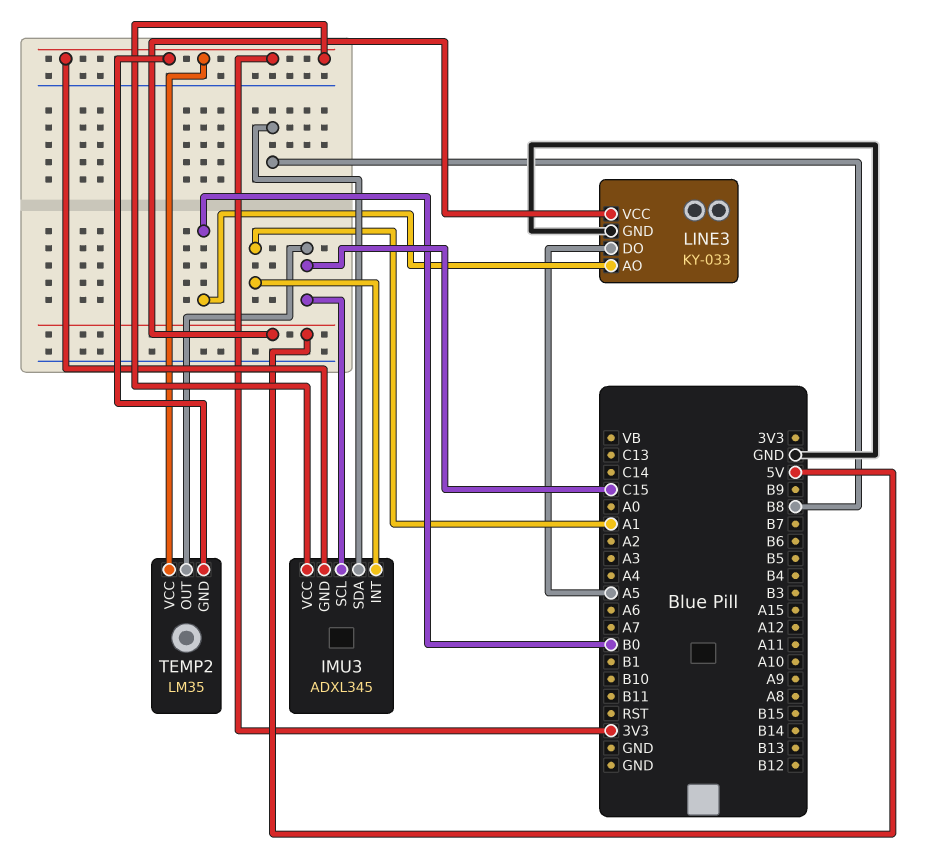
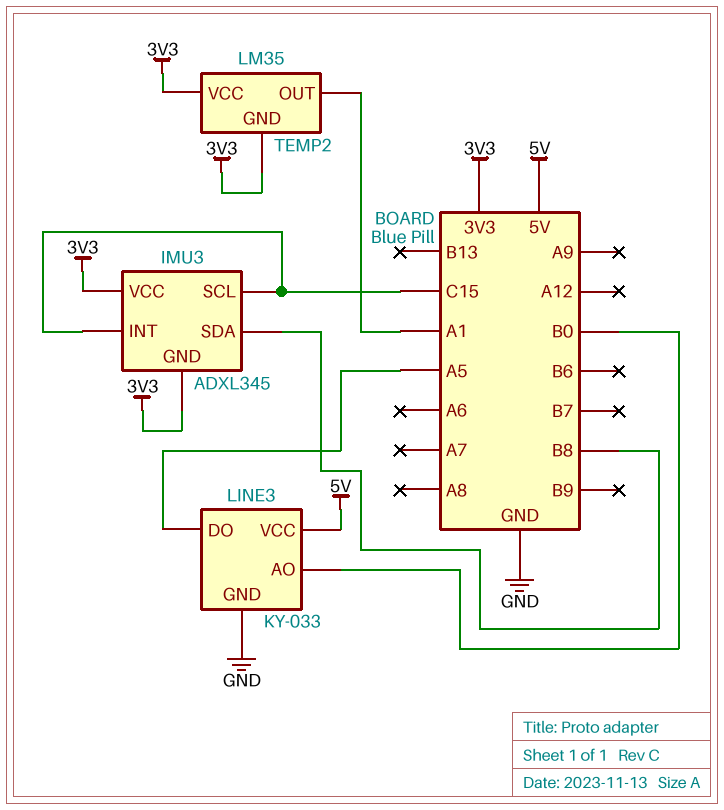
IMU3 pin INT: A1 -> C15
TEMP2 pin OUT: C15 -> A1

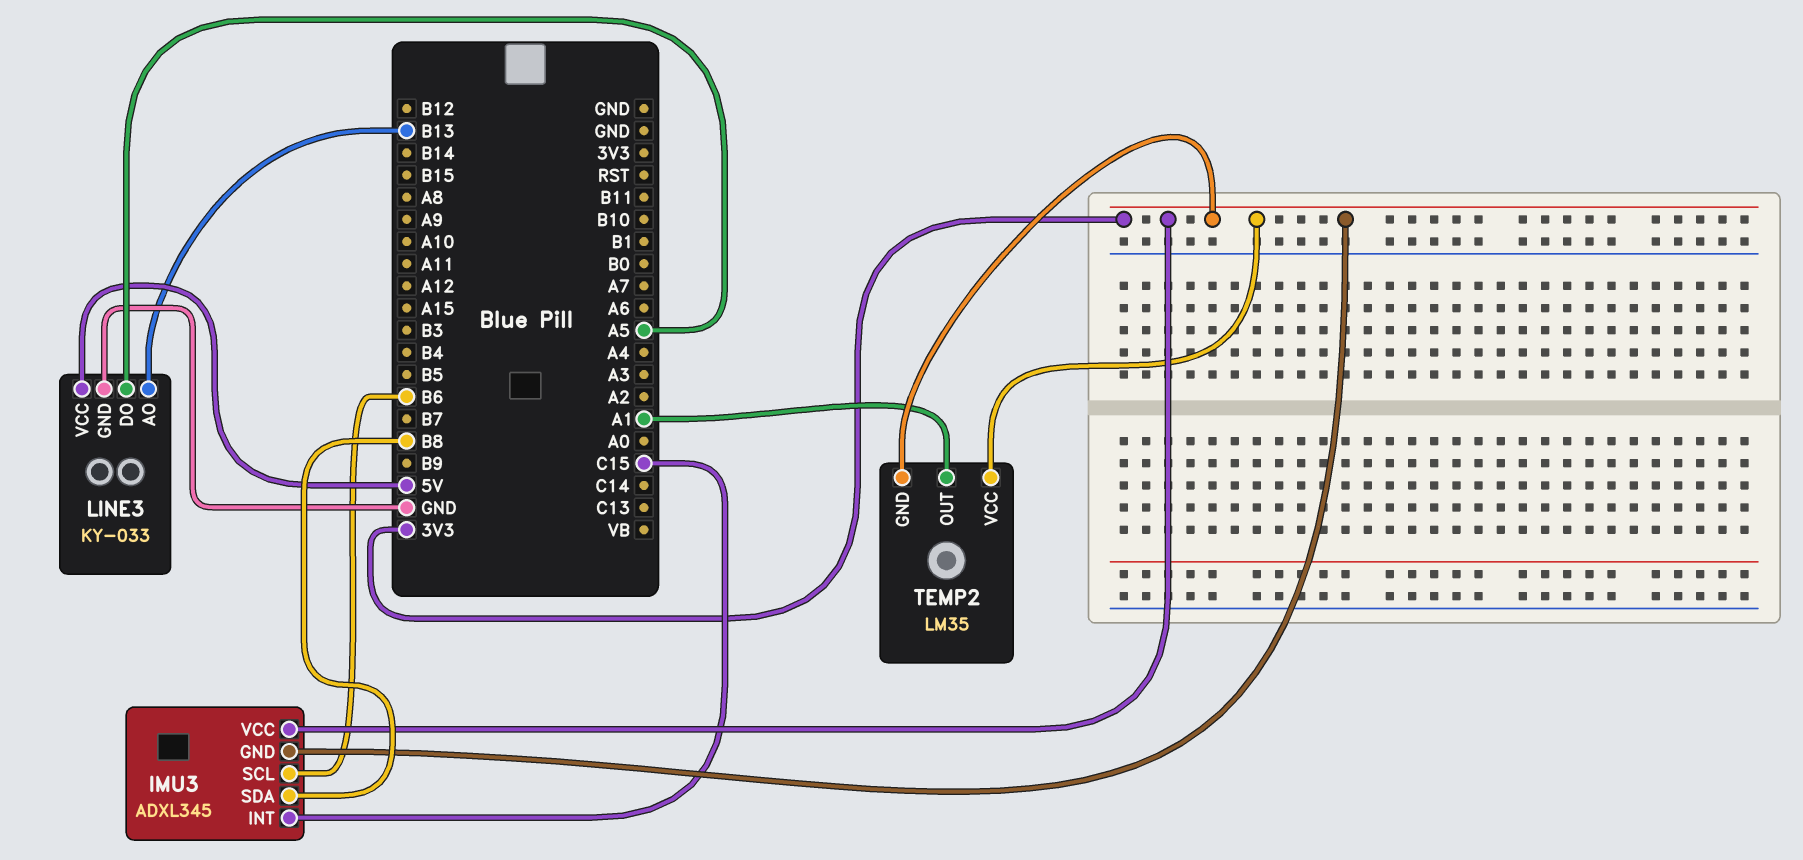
IMU3 pin SCL: C15 -> B6
LINE3 pin AO: B0 -> B13

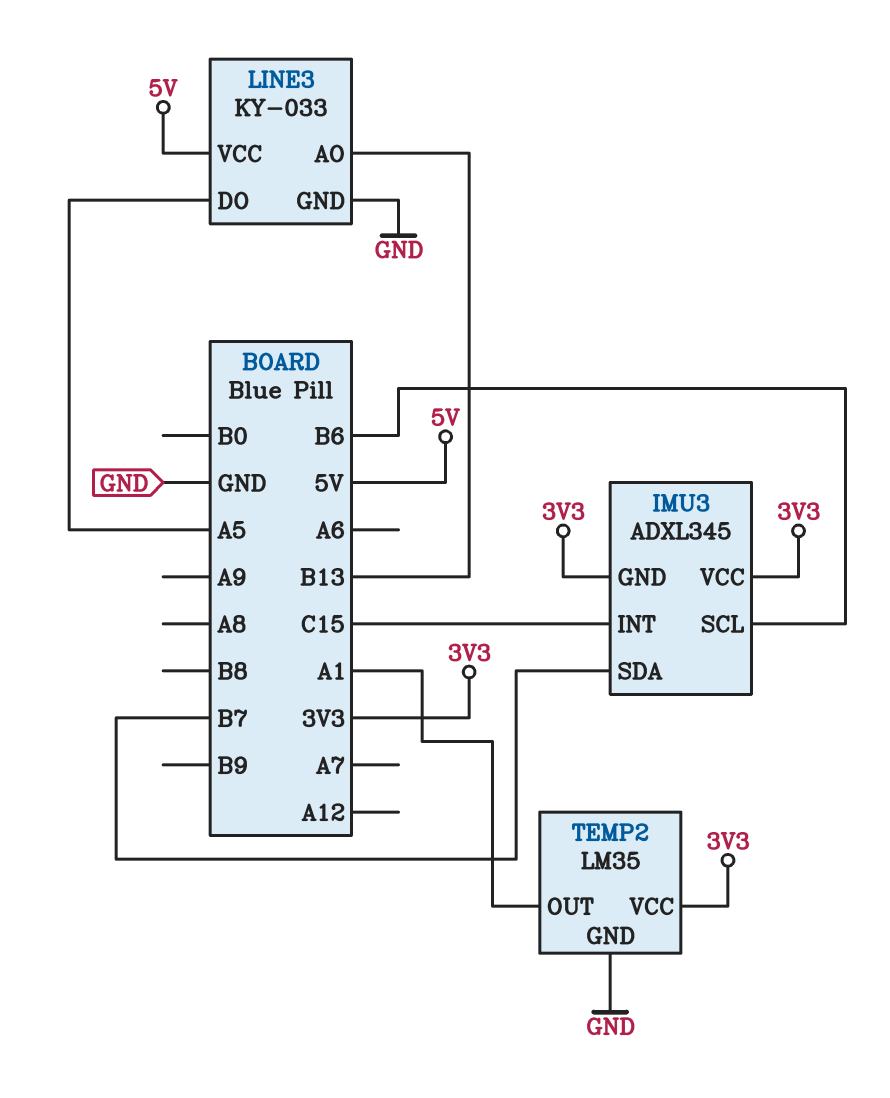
IMU3 pin SDA: B8 -> B7
TEMP2 pin GND: 3V3 -> GND

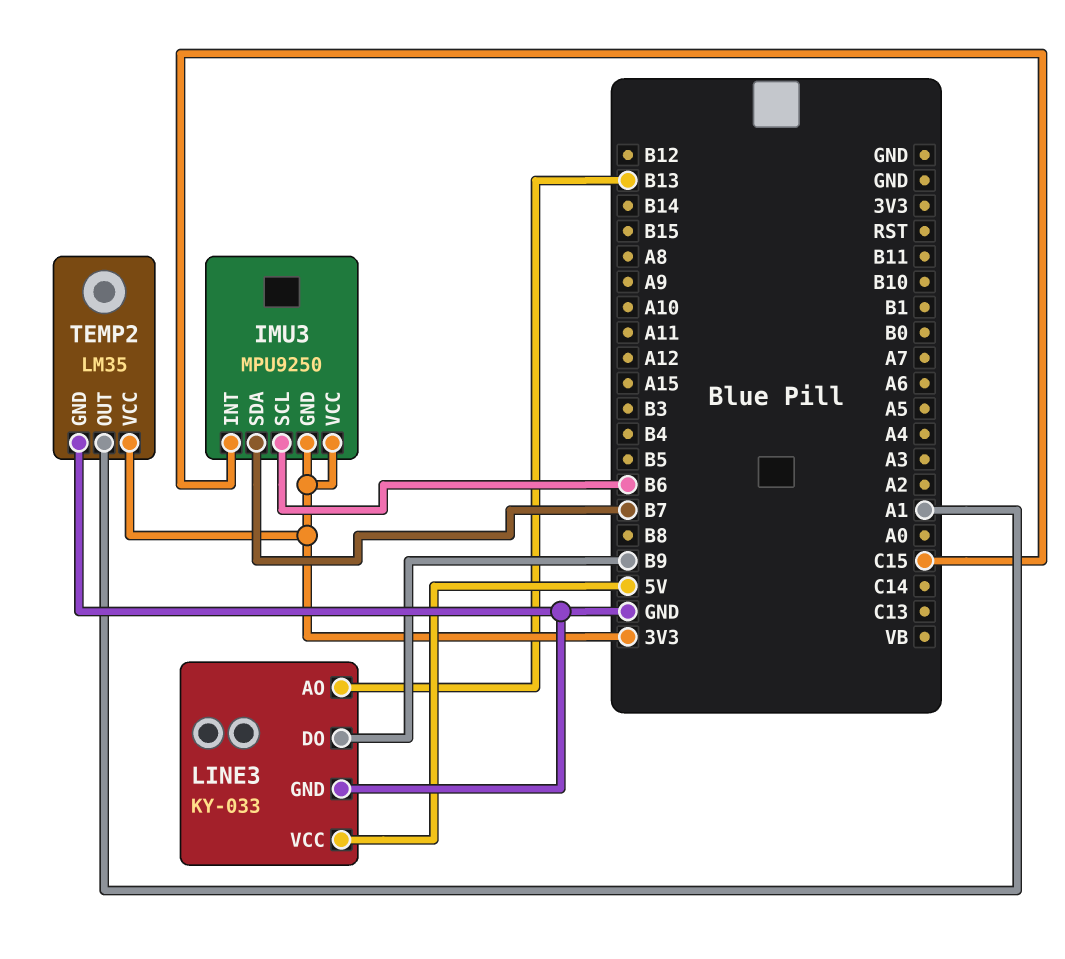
IMU3: ADXL345 -> MPU9250
LINE3 pin DO: A5 -> B9

